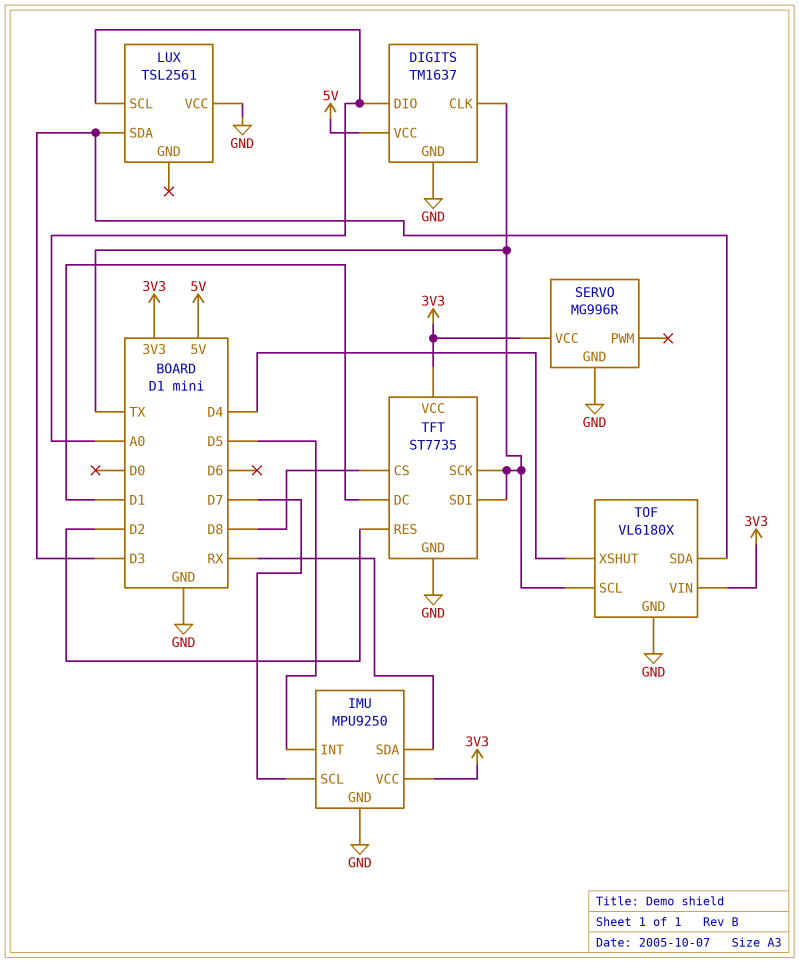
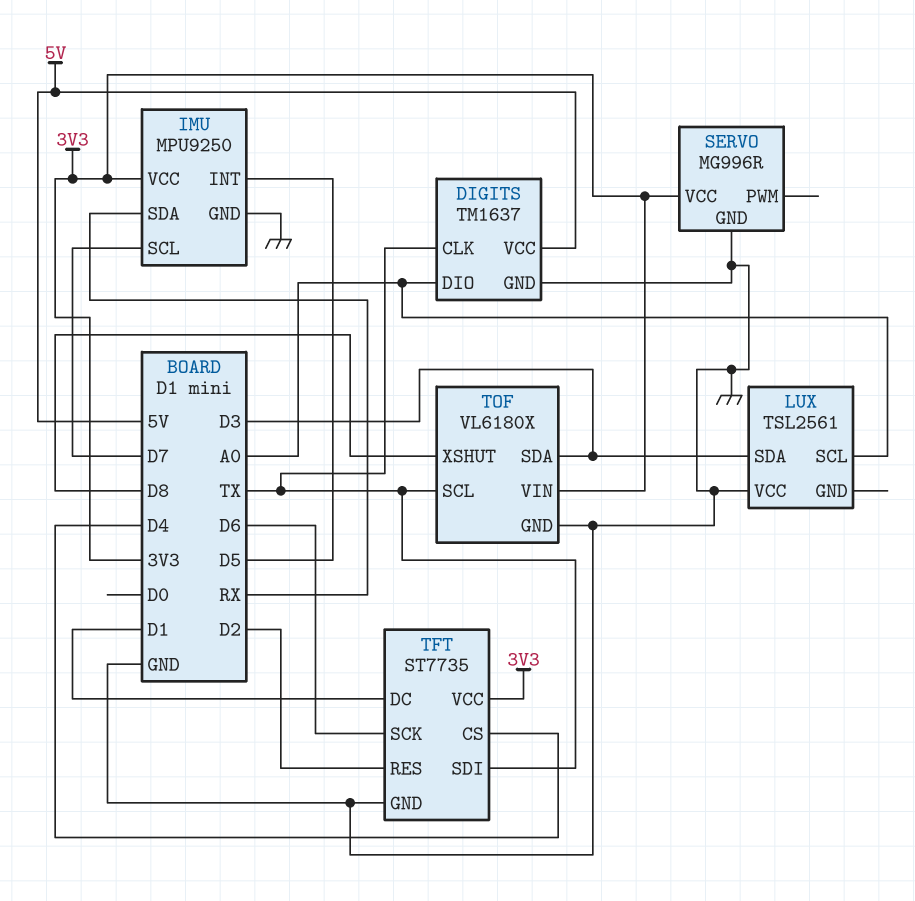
TFT pin CS: D8 -> D4
TFT pin SCK: TX -> D6
TOF pin XSHUT: D4 -> D8

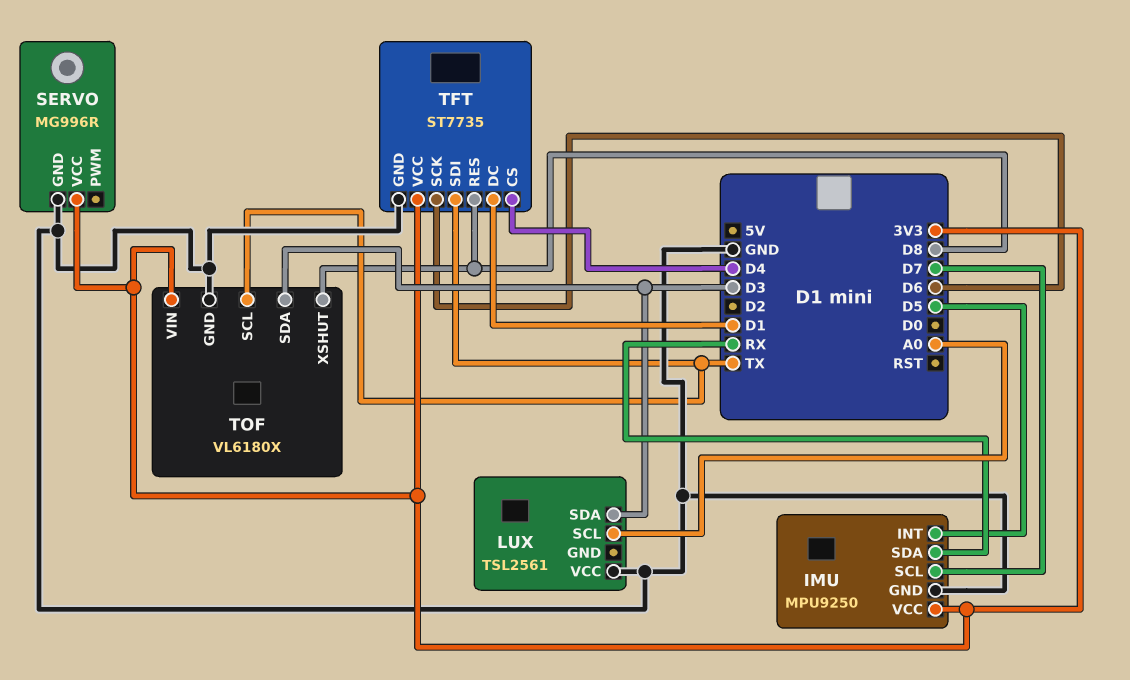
DIGITS: TM1637 -> none
DIGITS pin CLK: TX -> none
DIGITS pin DIO: A0 -> none
DIGITS pin GND: GND -> none
DIGITS pin VCC: 5V -> none
TFT pin RES: D2 -> D8

